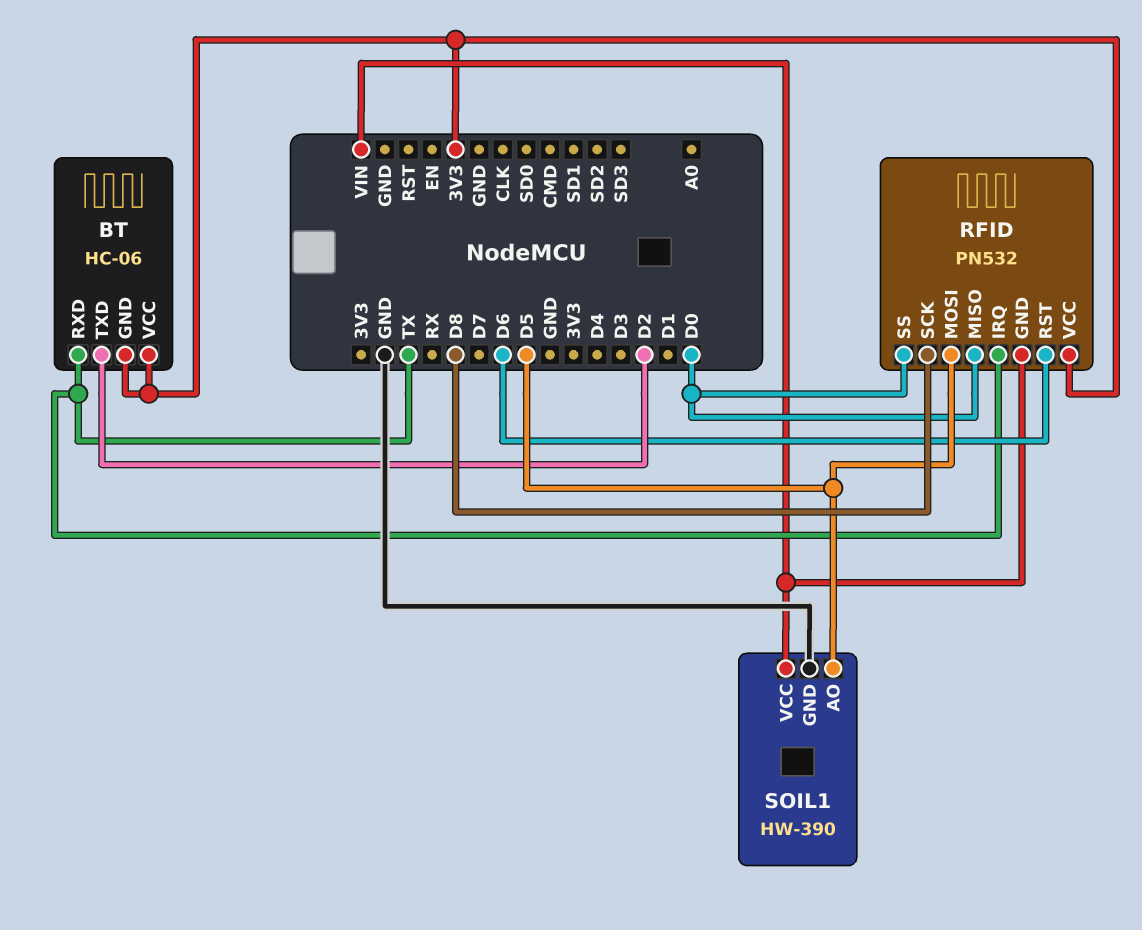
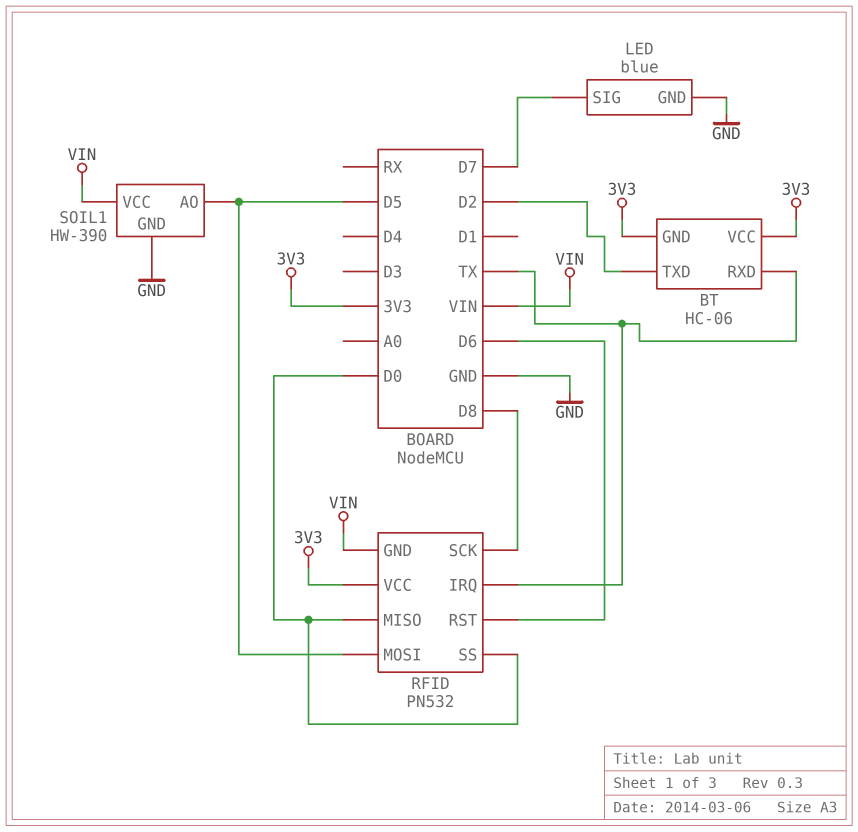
LED: none -> blue
LED pin GND: none -> GND
LED pin SIG: none -> D7

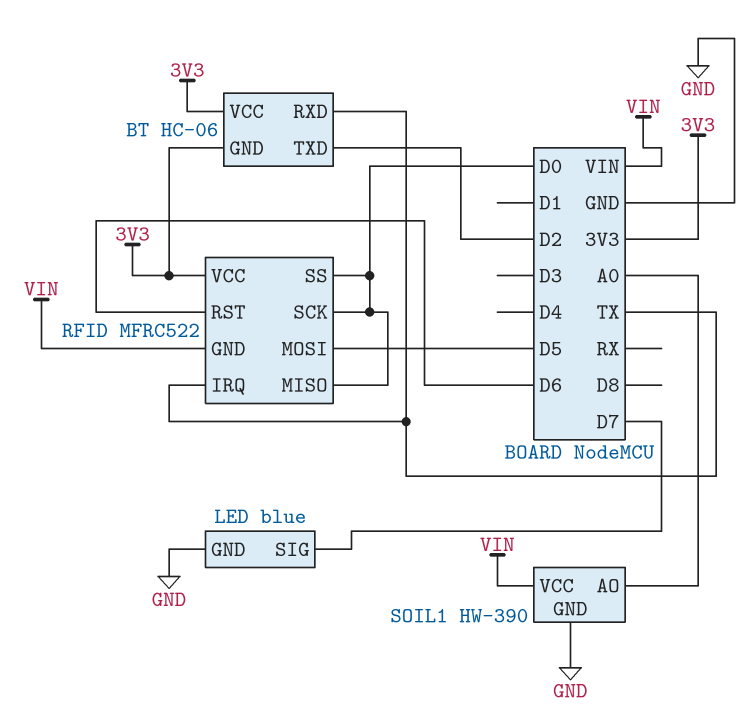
RFID: PN532 -> MFRC522
RFID pin SCK: D8 -> D0
SOIL1 pin AO: D5 -> A0

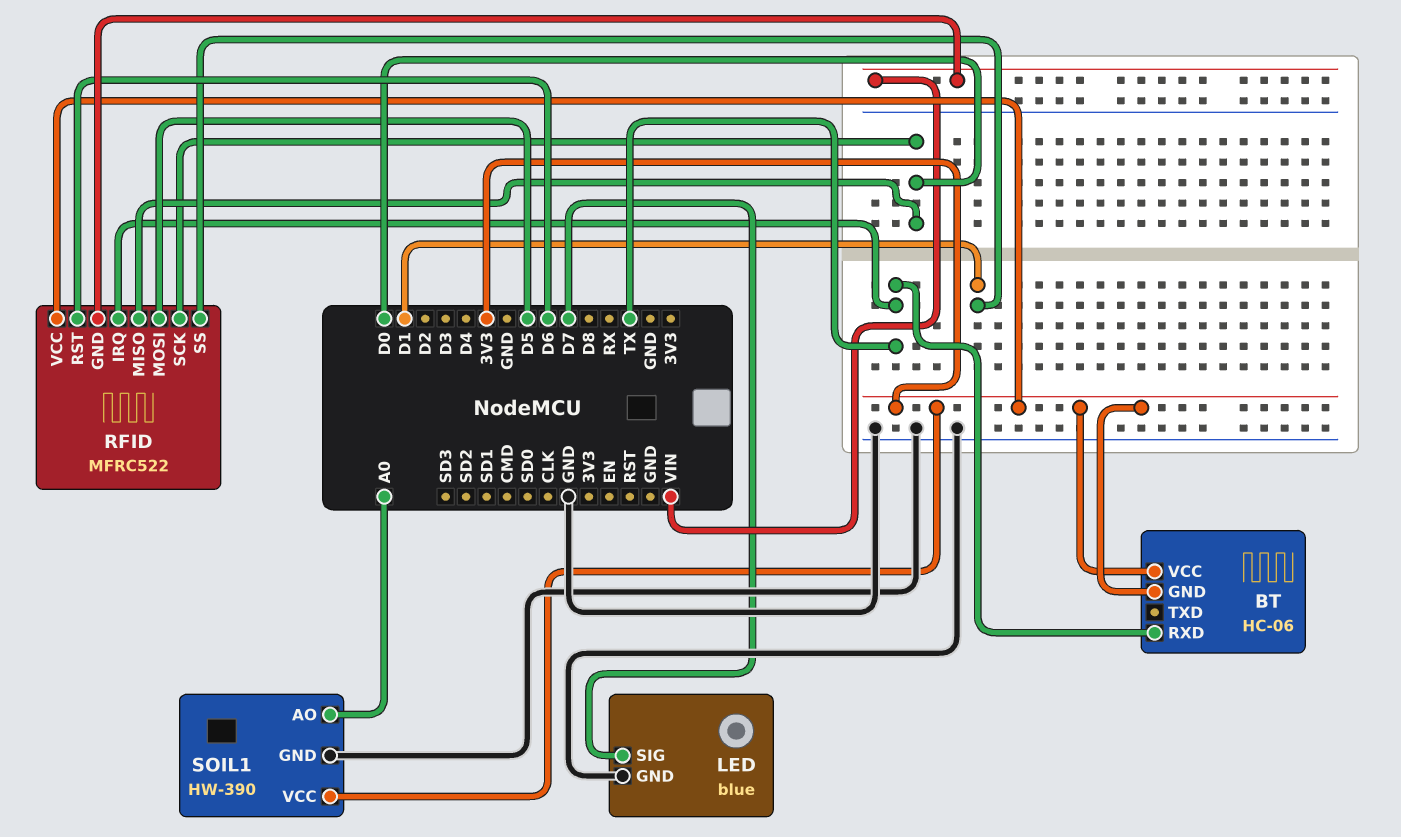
BT pin TXD: D2 -> none
RFID pin SS: D0 -> D1
SOIL1 pin VCC: VIN -> 3V3

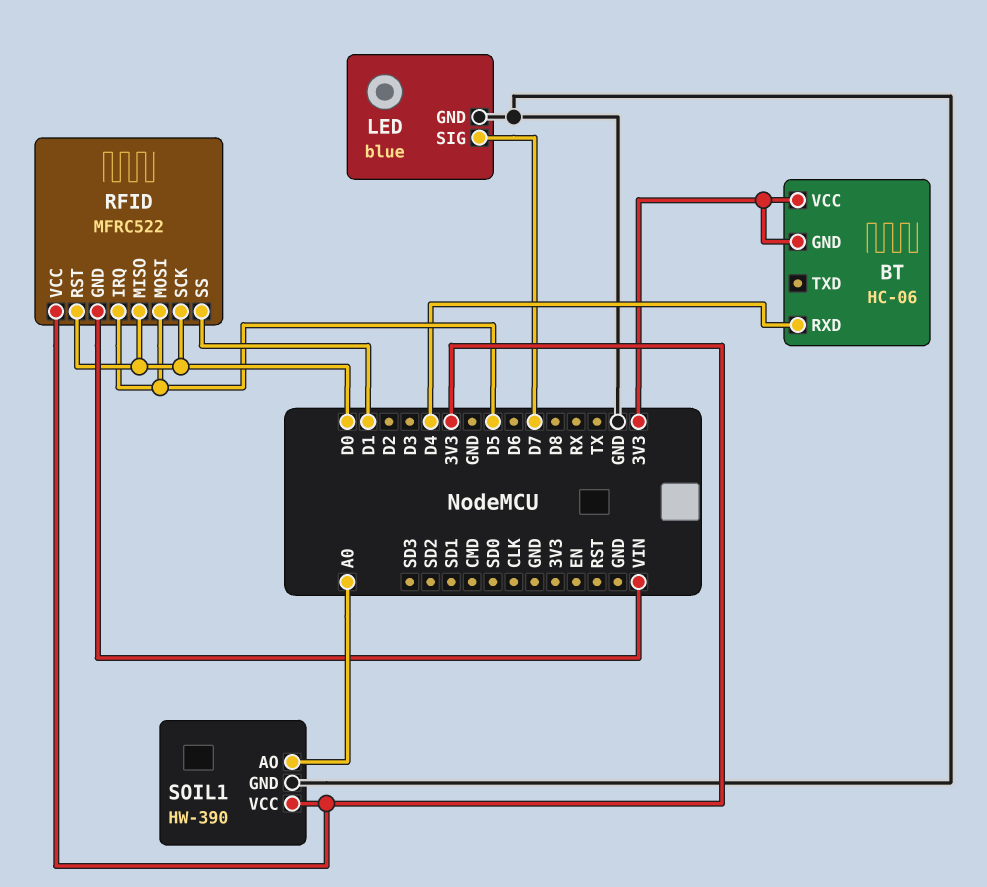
BT pin RXD: TX -> D4
RFID pin IRQ: TX -> D5
RFID pin RST: D6 -> D0

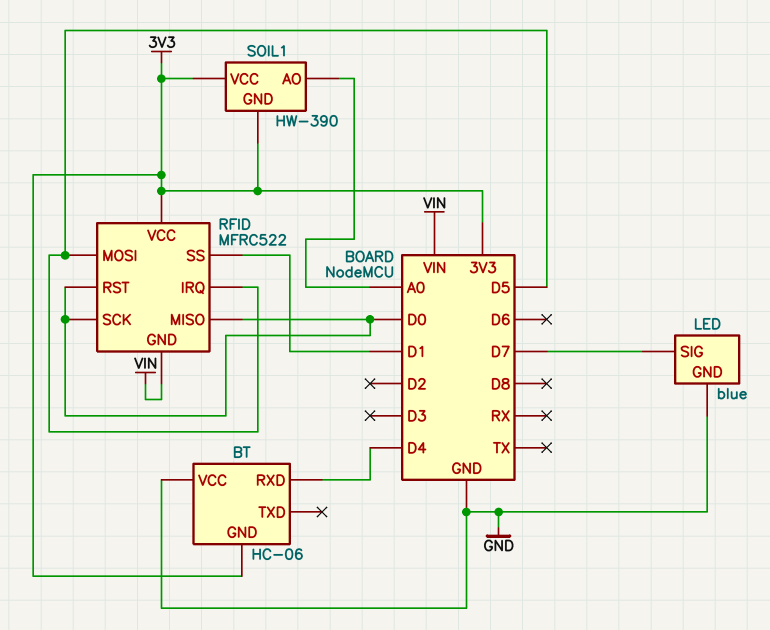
BT pin VCC: 3V3 -> GND
SOIL1 pin GND: GND -> 3V3

